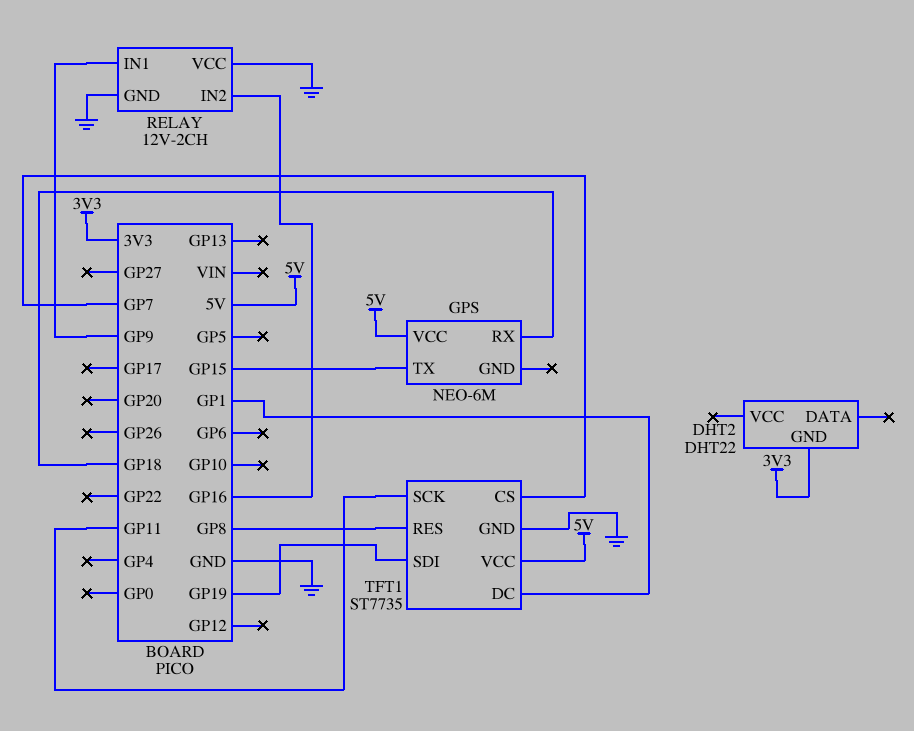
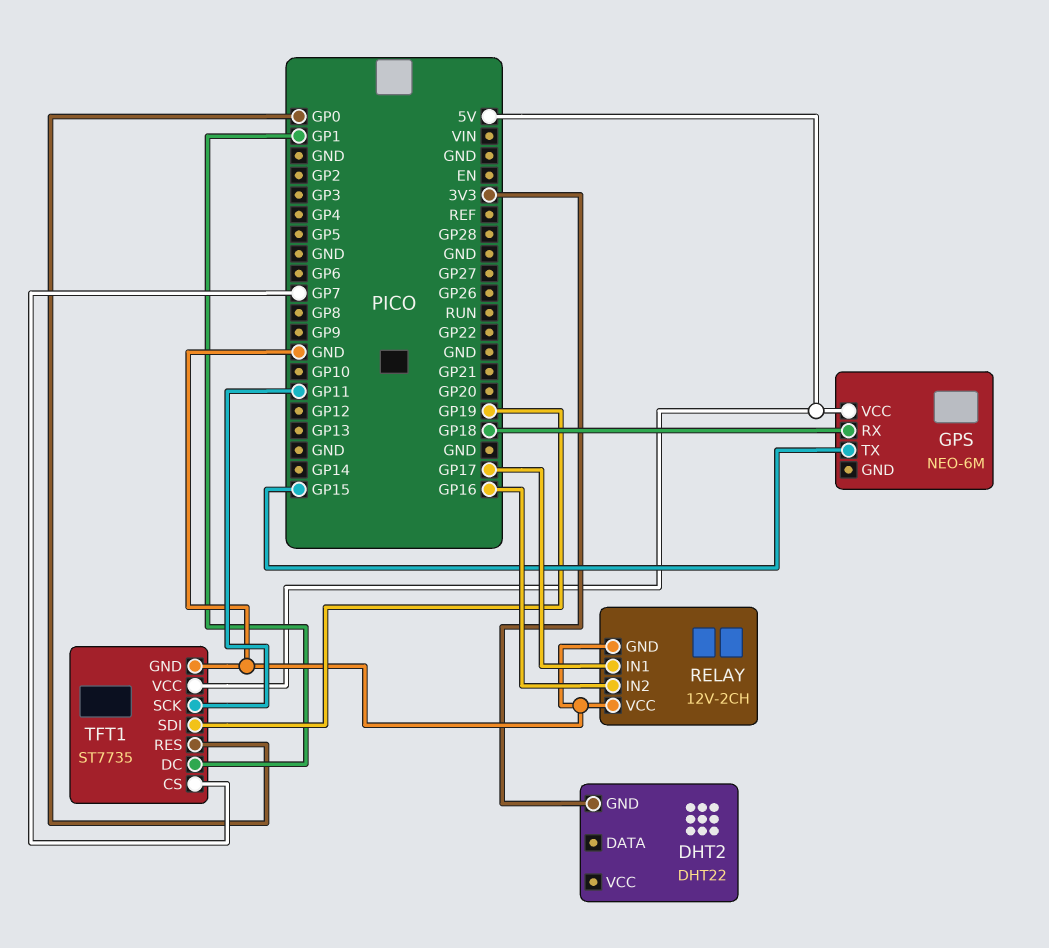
RELAY pin IN1: GP9 -> GP17
TFT1 pin RES: GP8 -> GP0

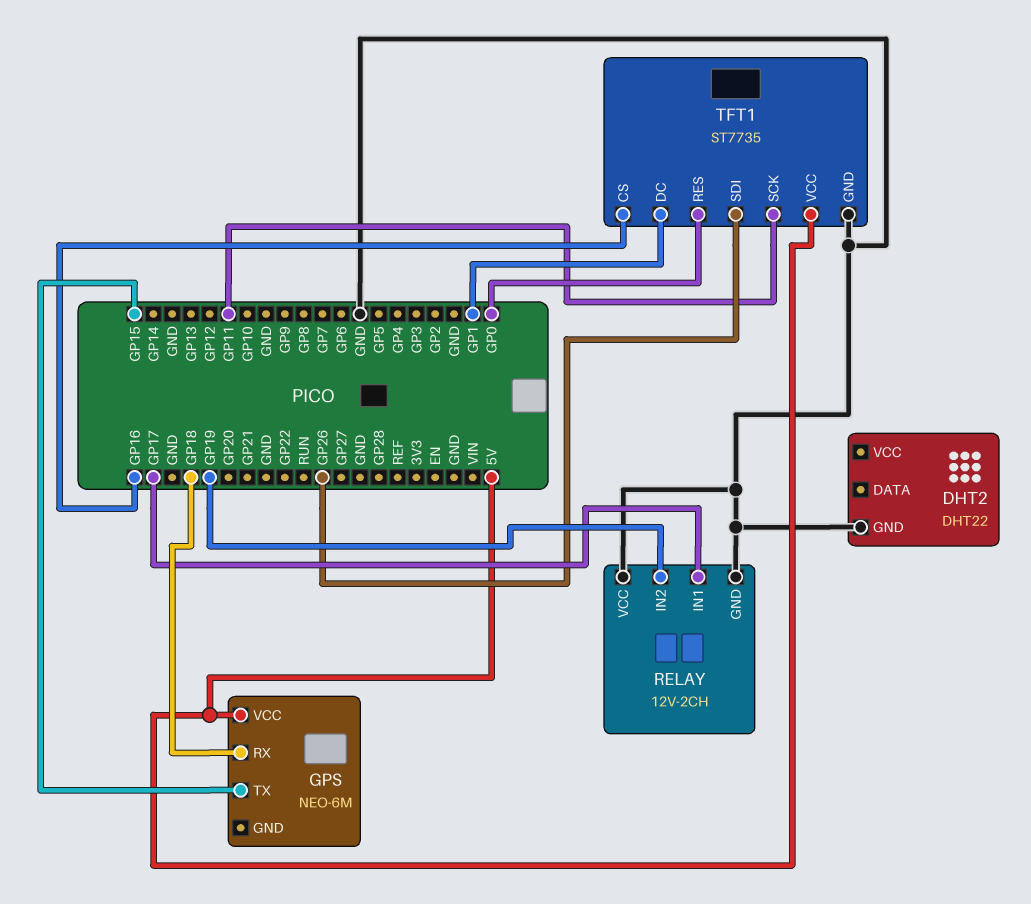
DHT2 pin GND: 3V3 -> GND
RELAY pin IN2: GP16 -> GP19
TFT1 pin CS: GP7 -> GP16
TFT1 pin SDI: GP19 -> GP26

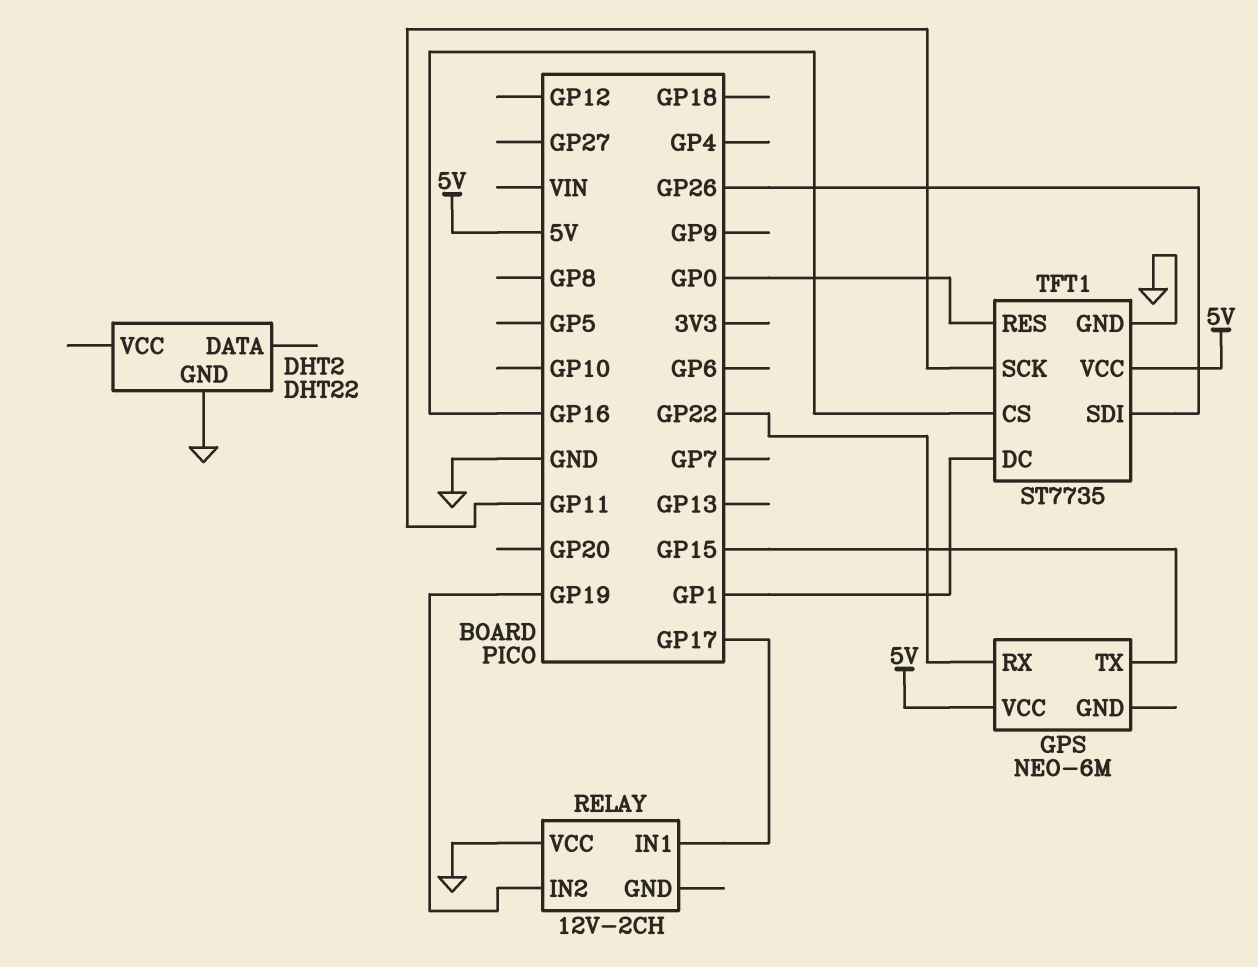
GPS pin RX: GP18 -> GP22
RELAY pin GND: GND -> none

